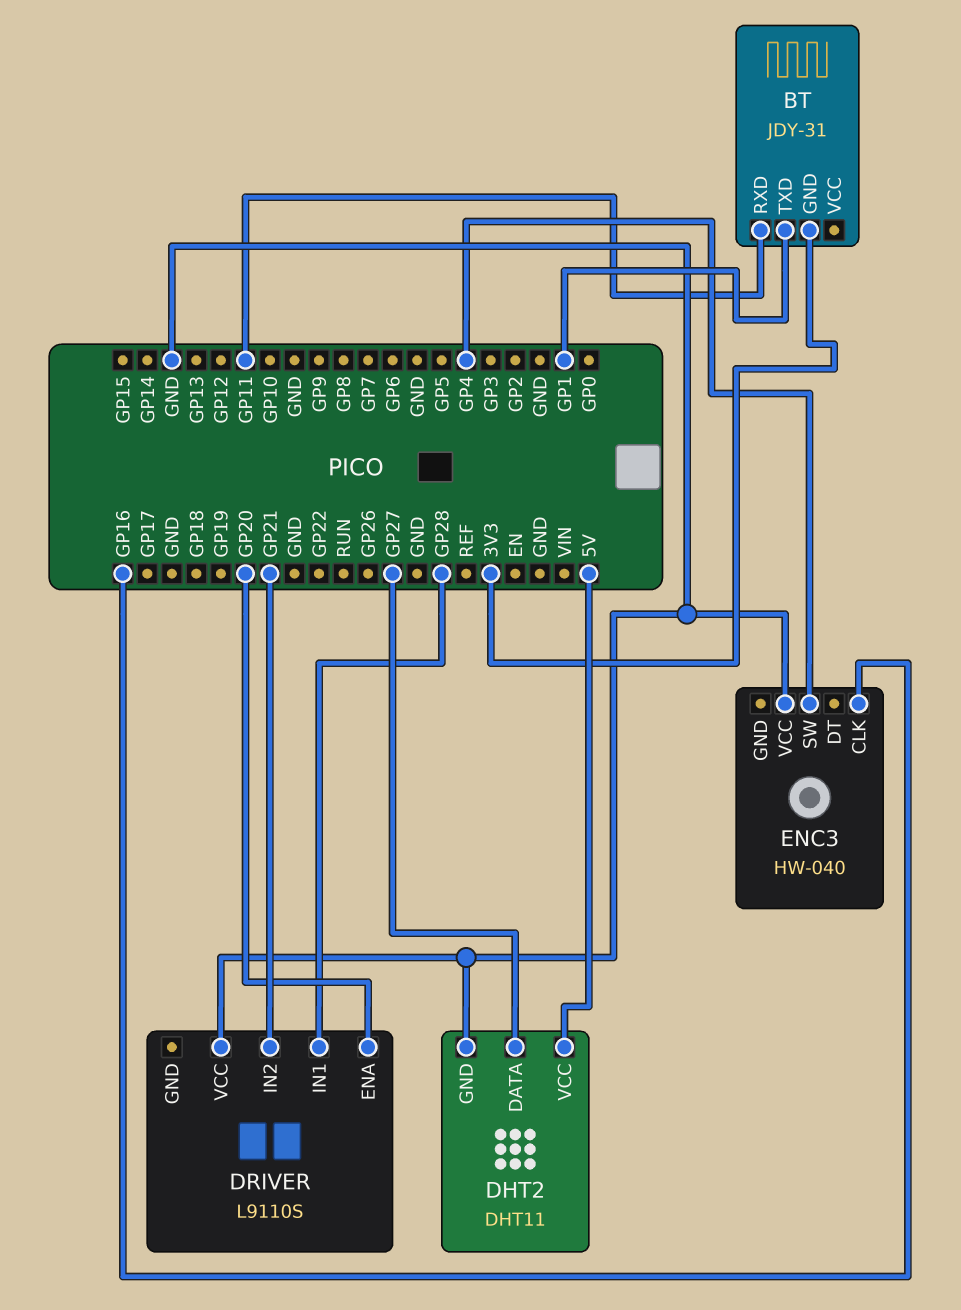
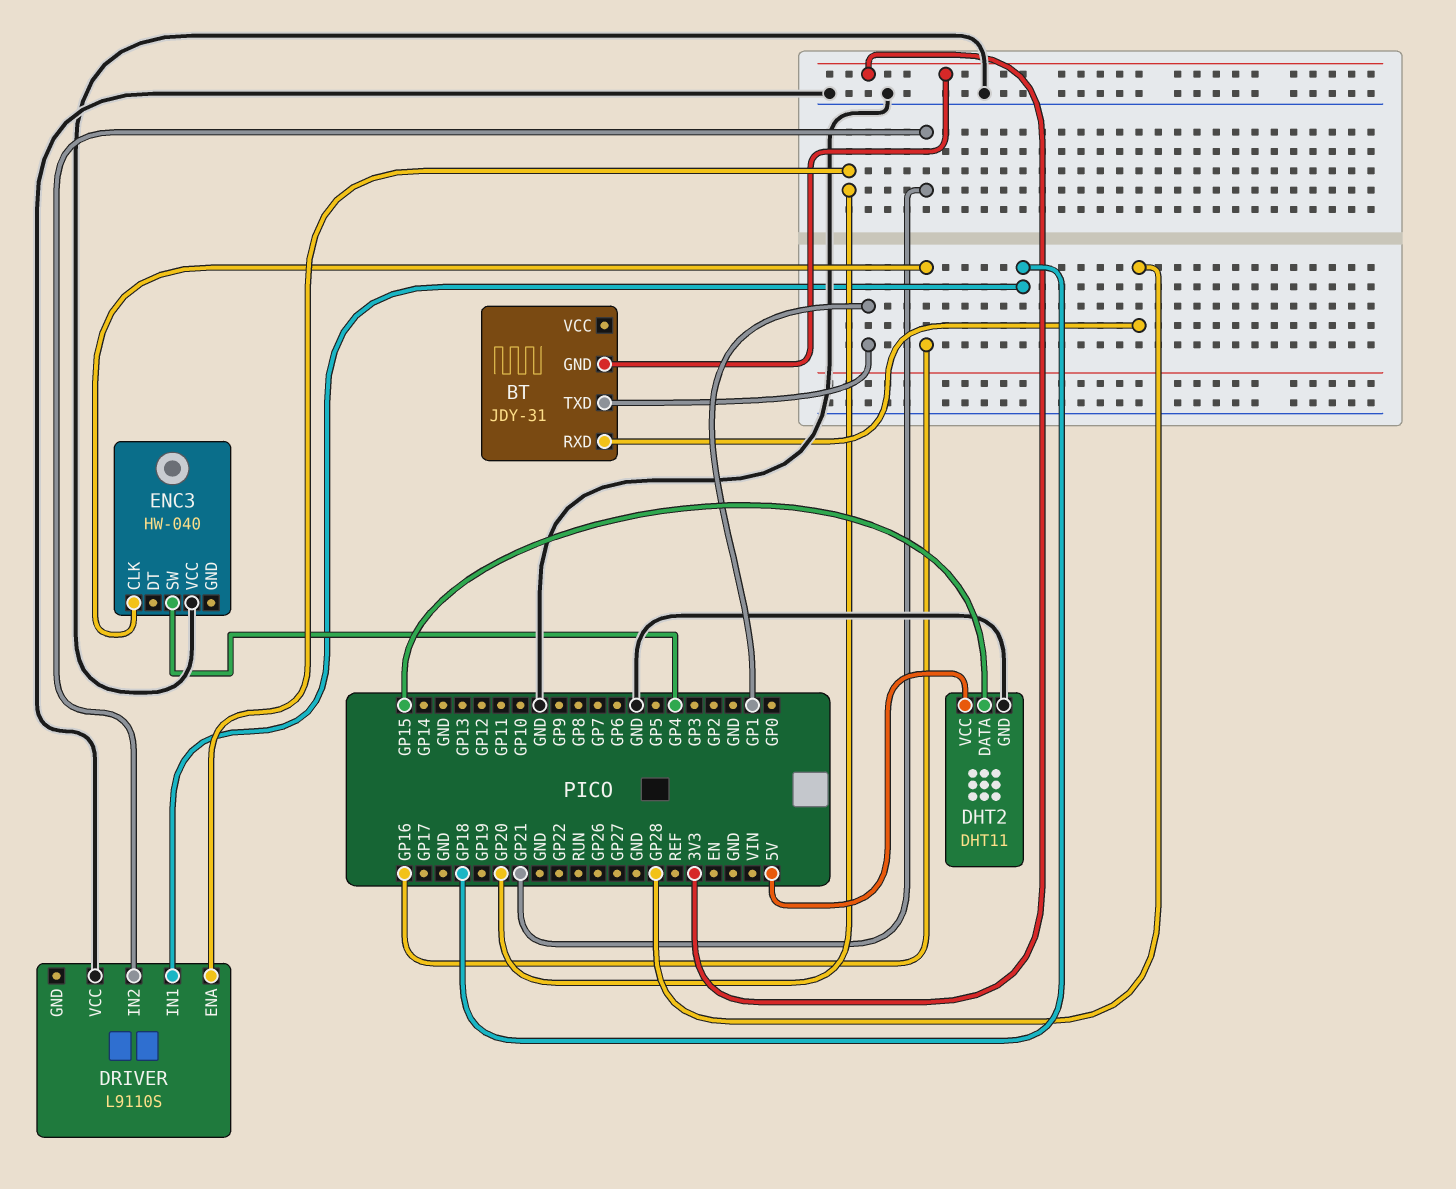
BT pin RXD: GP11 -> GP28
DHT2 pin DATA: GP27 -> GP15
DRIVER pin IN1: GP28 -> GP18

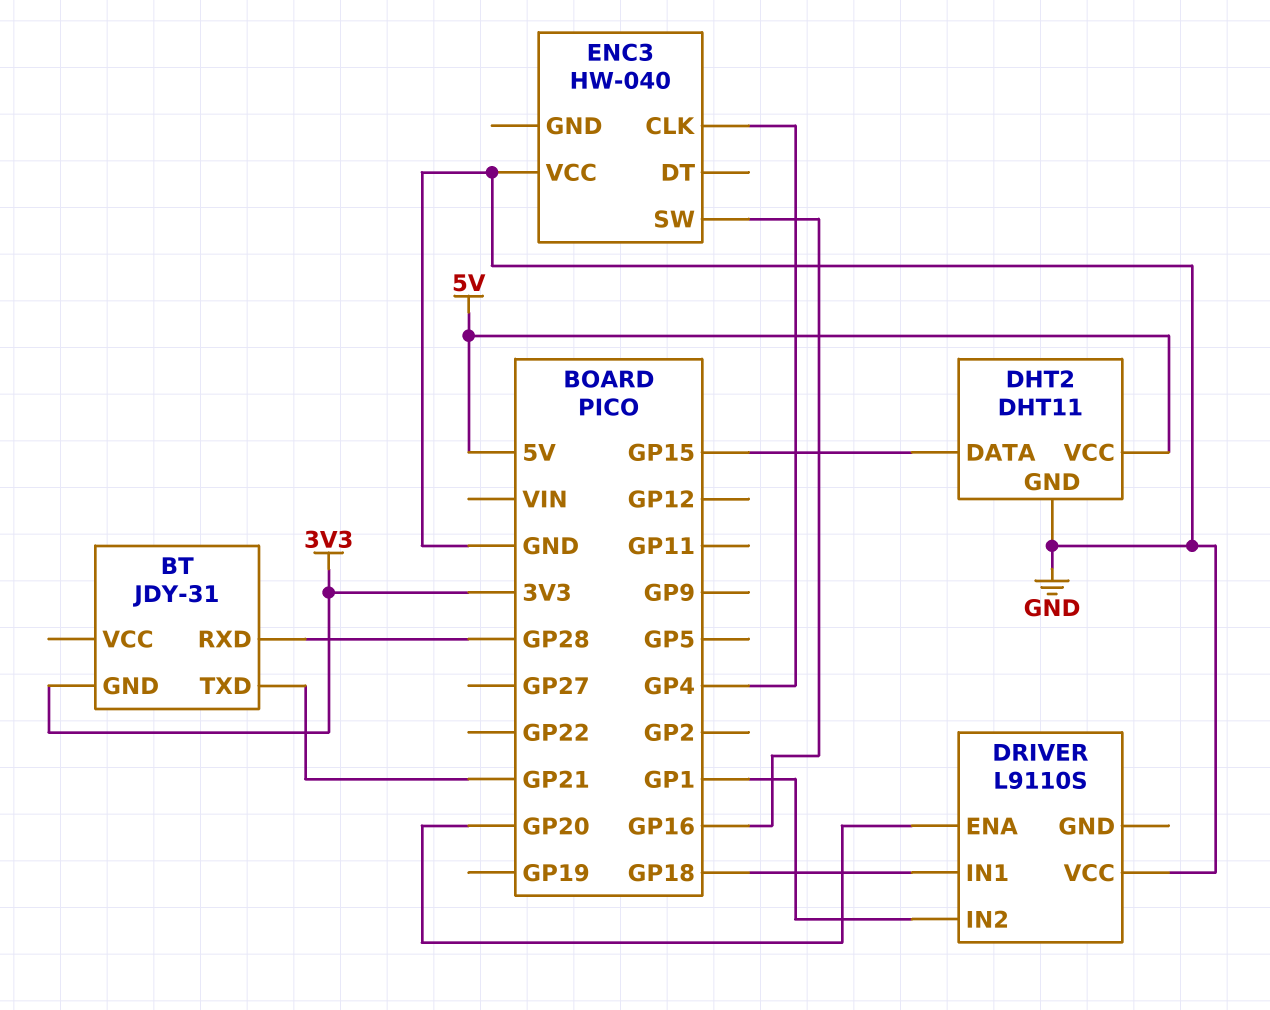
BT pin TXD: GP1 -> GP21
DRIVER pin IN2: GP21 -> GP1
ENC3 pin CLK: GP16 -> GP4
ENC3 pin SW: GP4 -> GP16

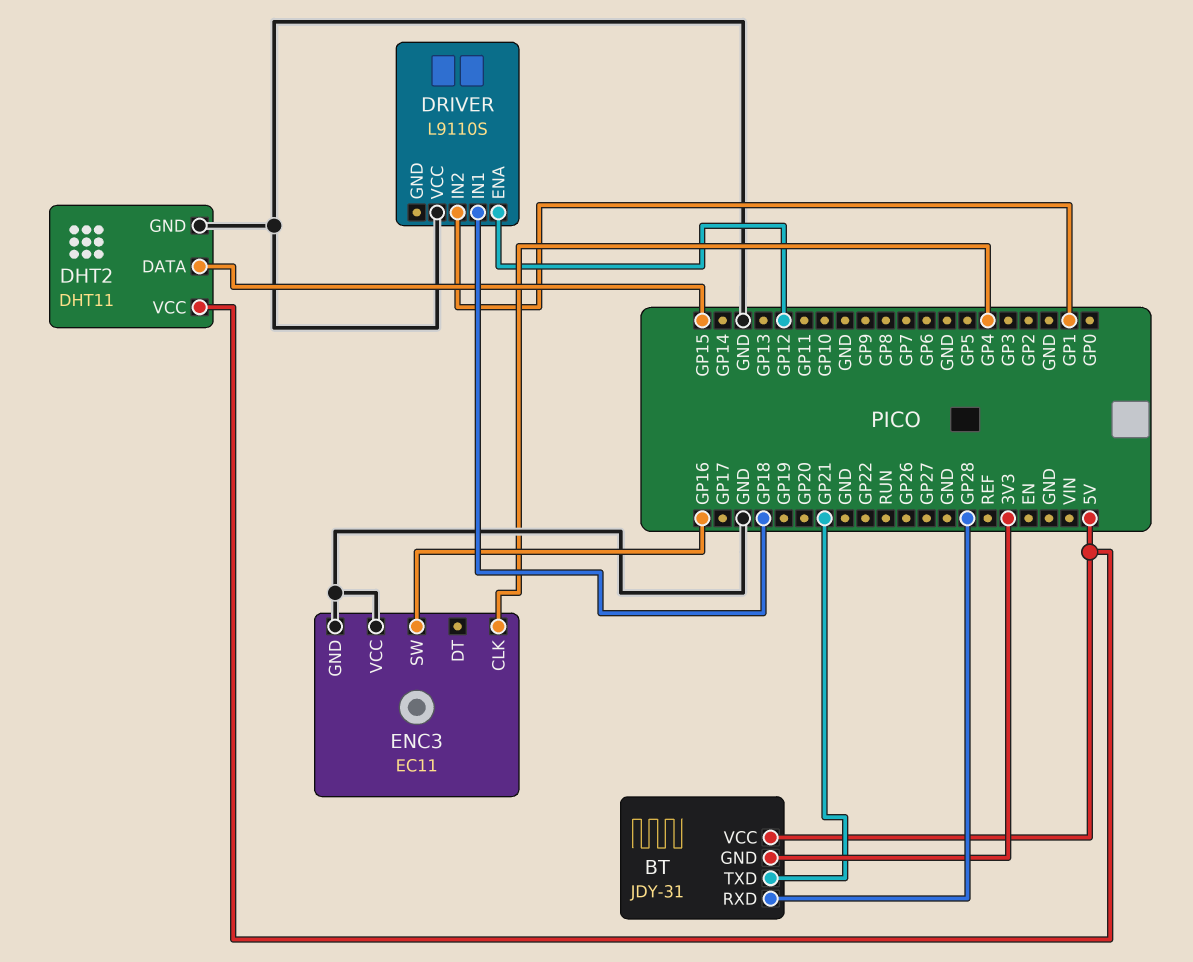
BT pin VCC: none -> 5V
DRIVER pin ENA: GP20 -> GP12
ENC3: HW-040 -> EC11
ENC3 pin GND: none -> GND

